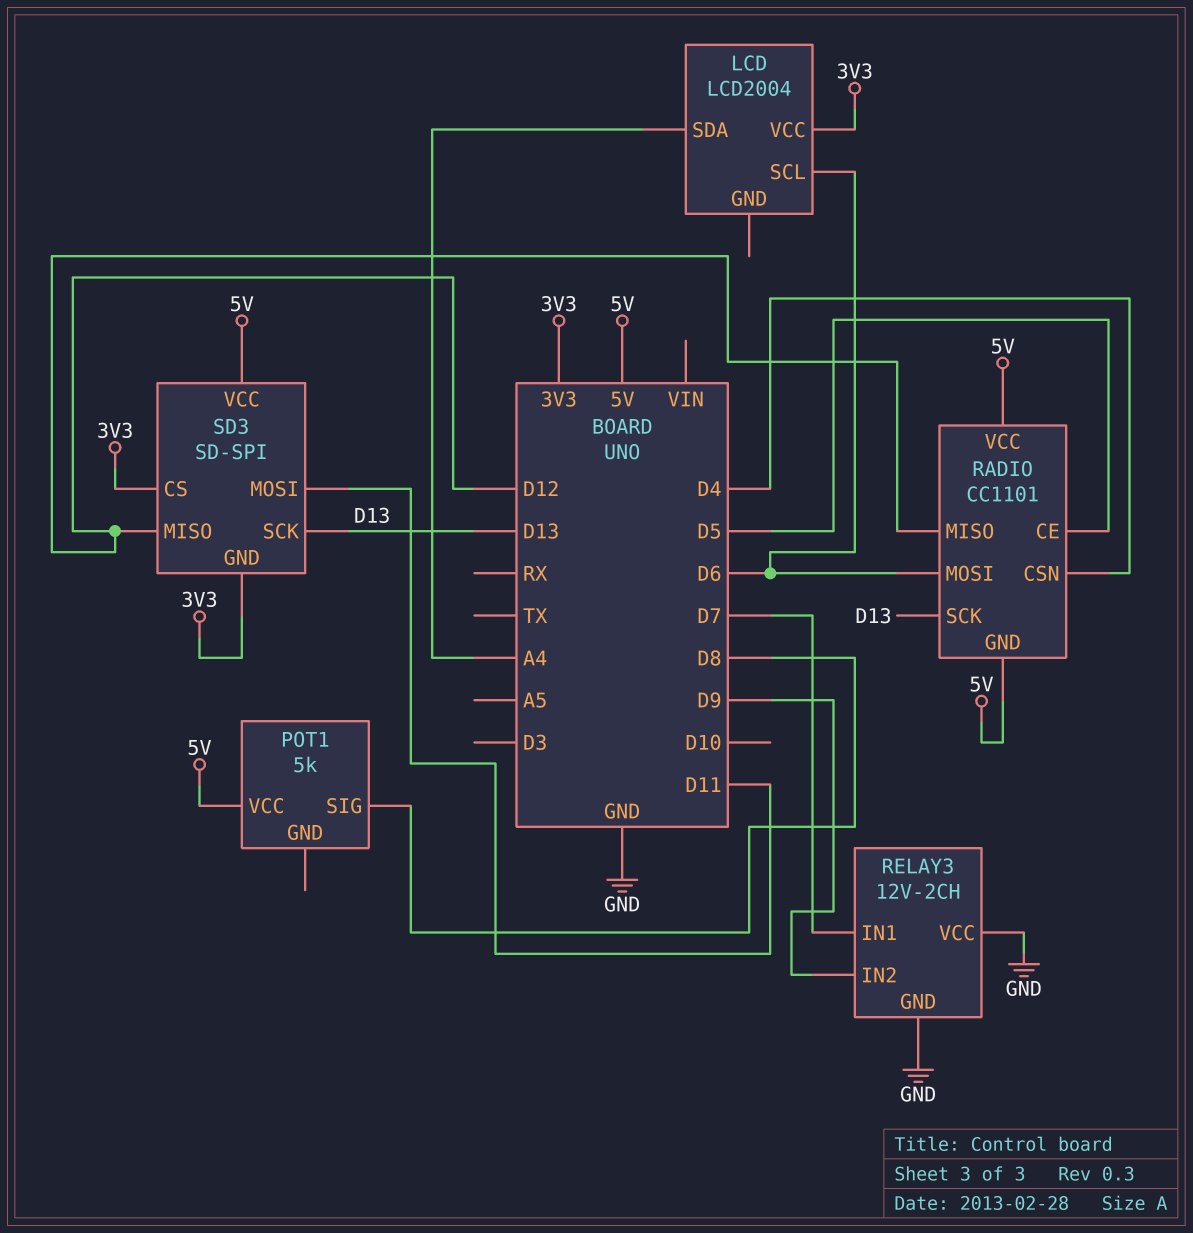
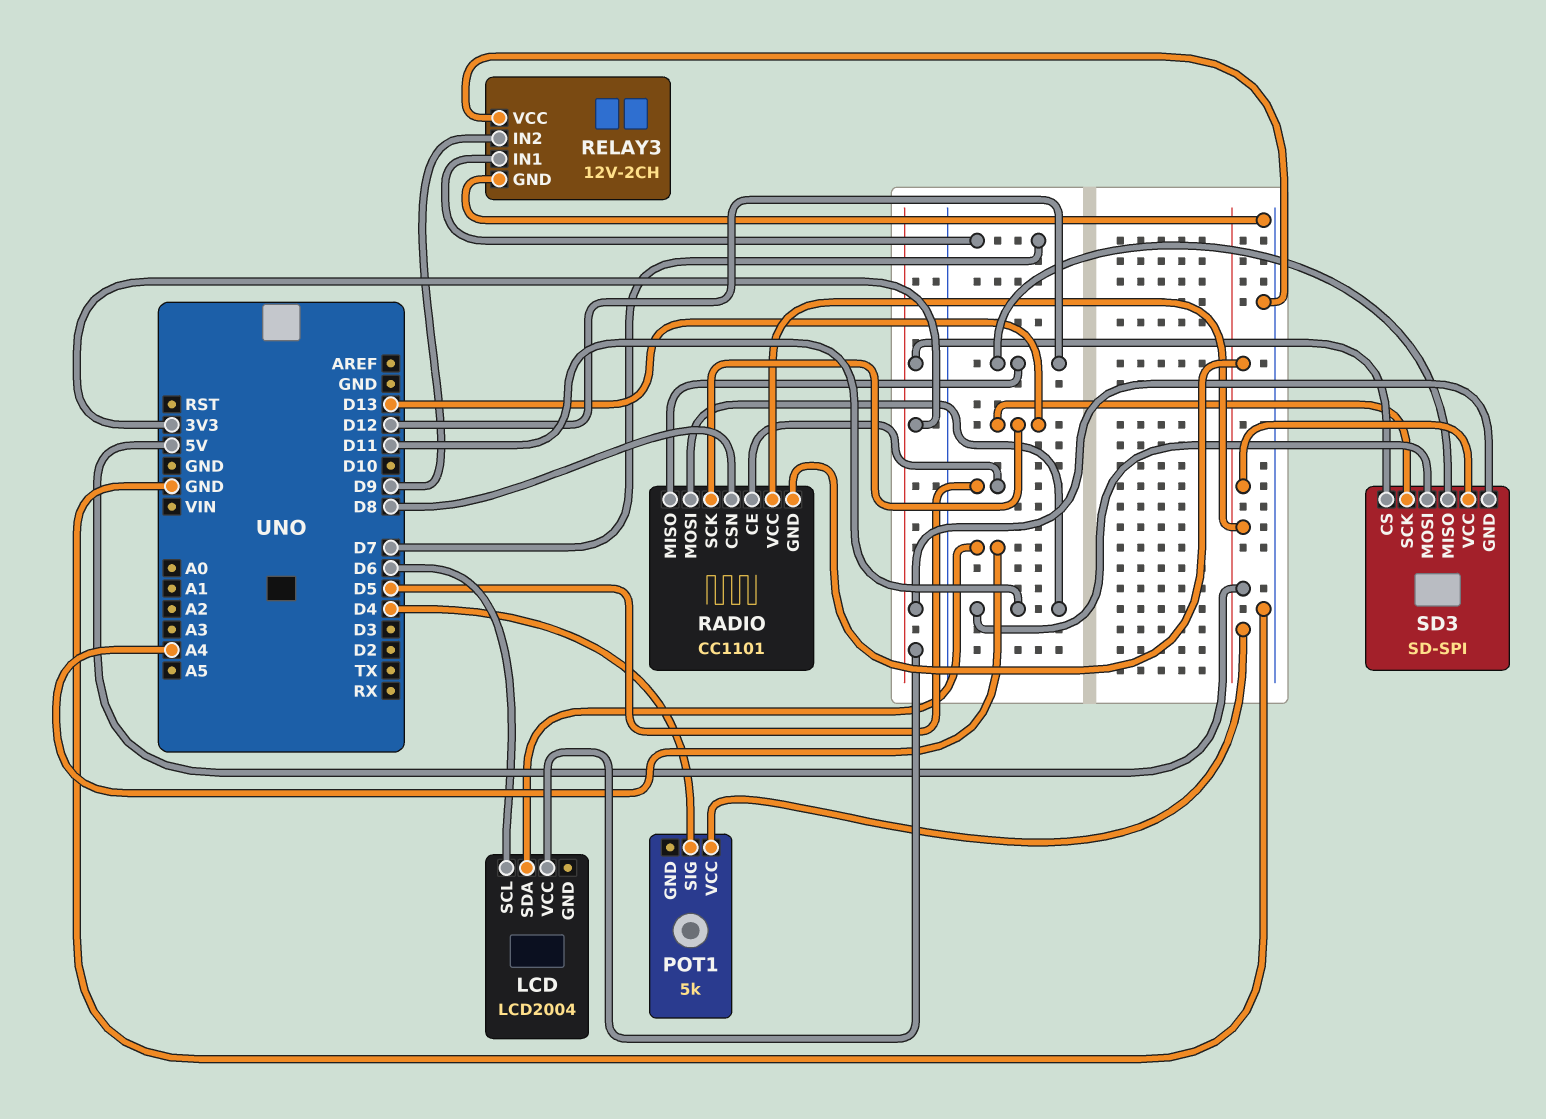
POT1 pin SIG: D8 -> D4
RADIO pin CSN: D4 -> D8
RADIO pin MOSI: D6 -> D11

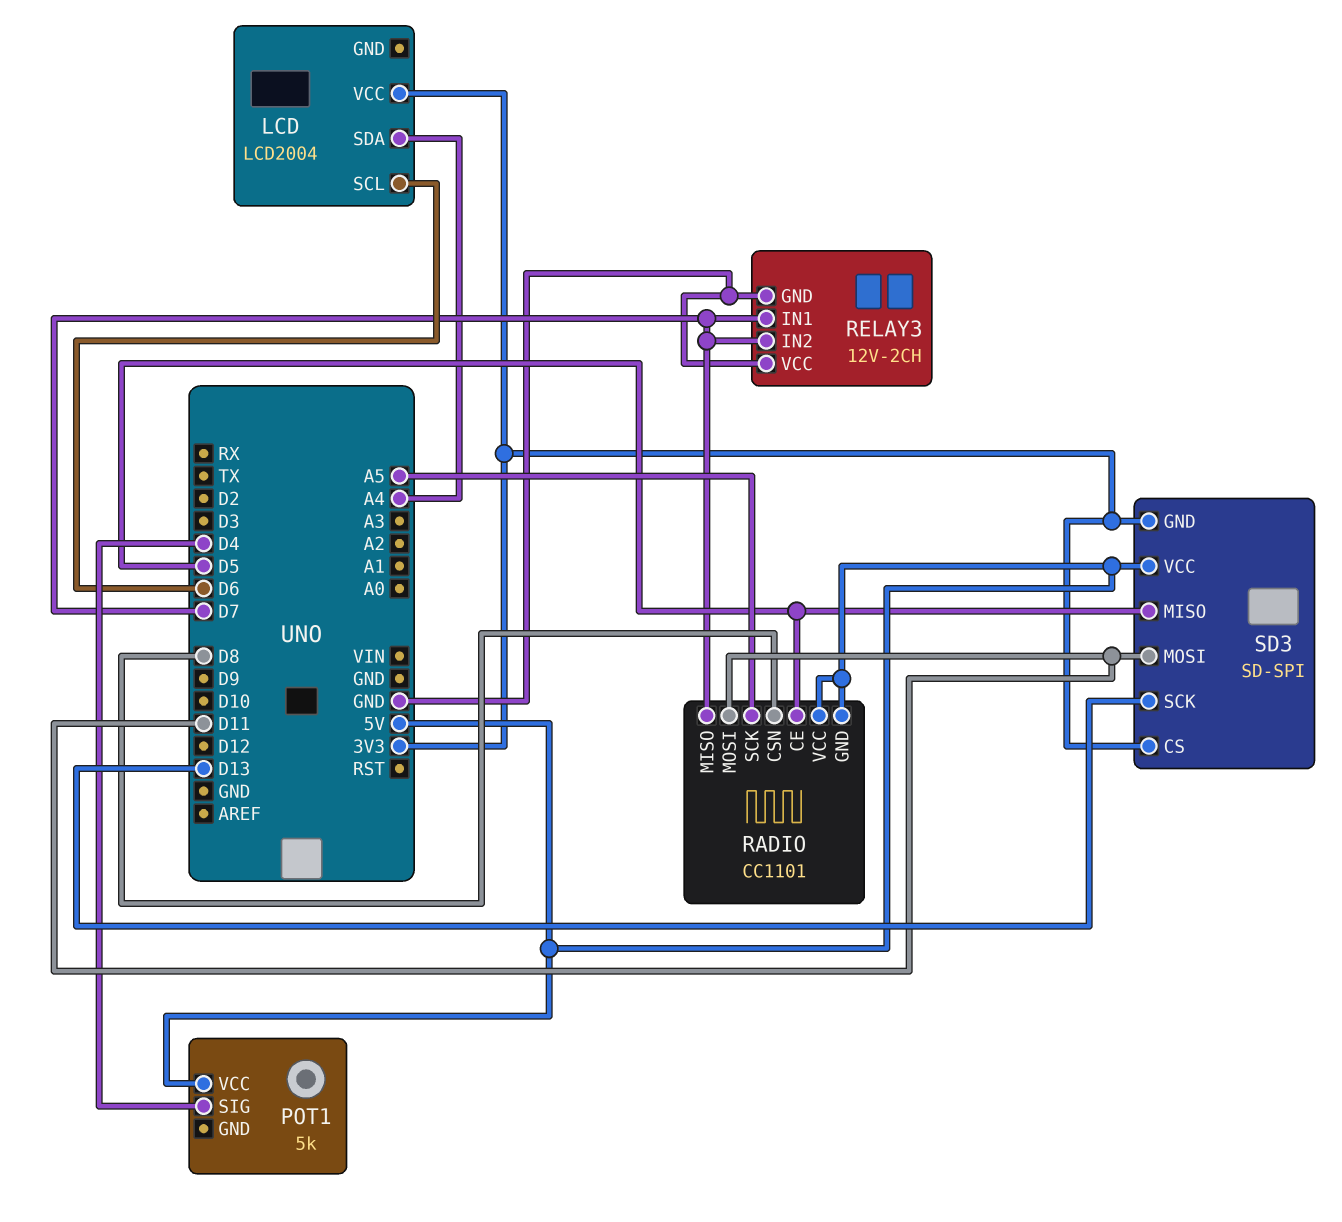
RADIO pin MISO: D12 -> D7
RADIO pin SCK: D13 -> A5
RELAY3 pin IN2: D9 -> D7
SD3 pin MISO: D12 -> D5

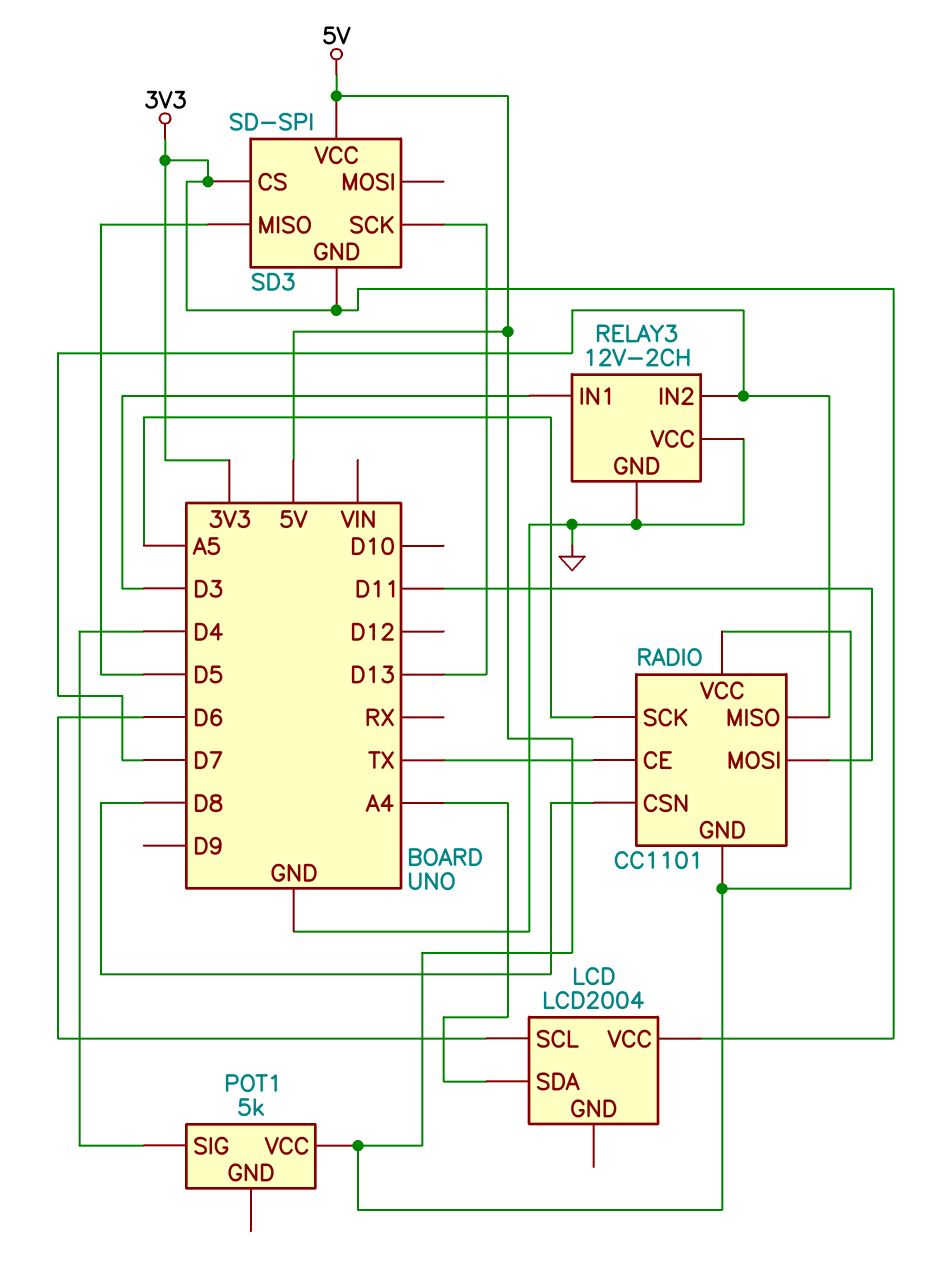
RADIO pin CE: D5 -> TX
RELAY3 pin IN1: D7 -> D3
SD3 pin MOSI: D11 -> none

